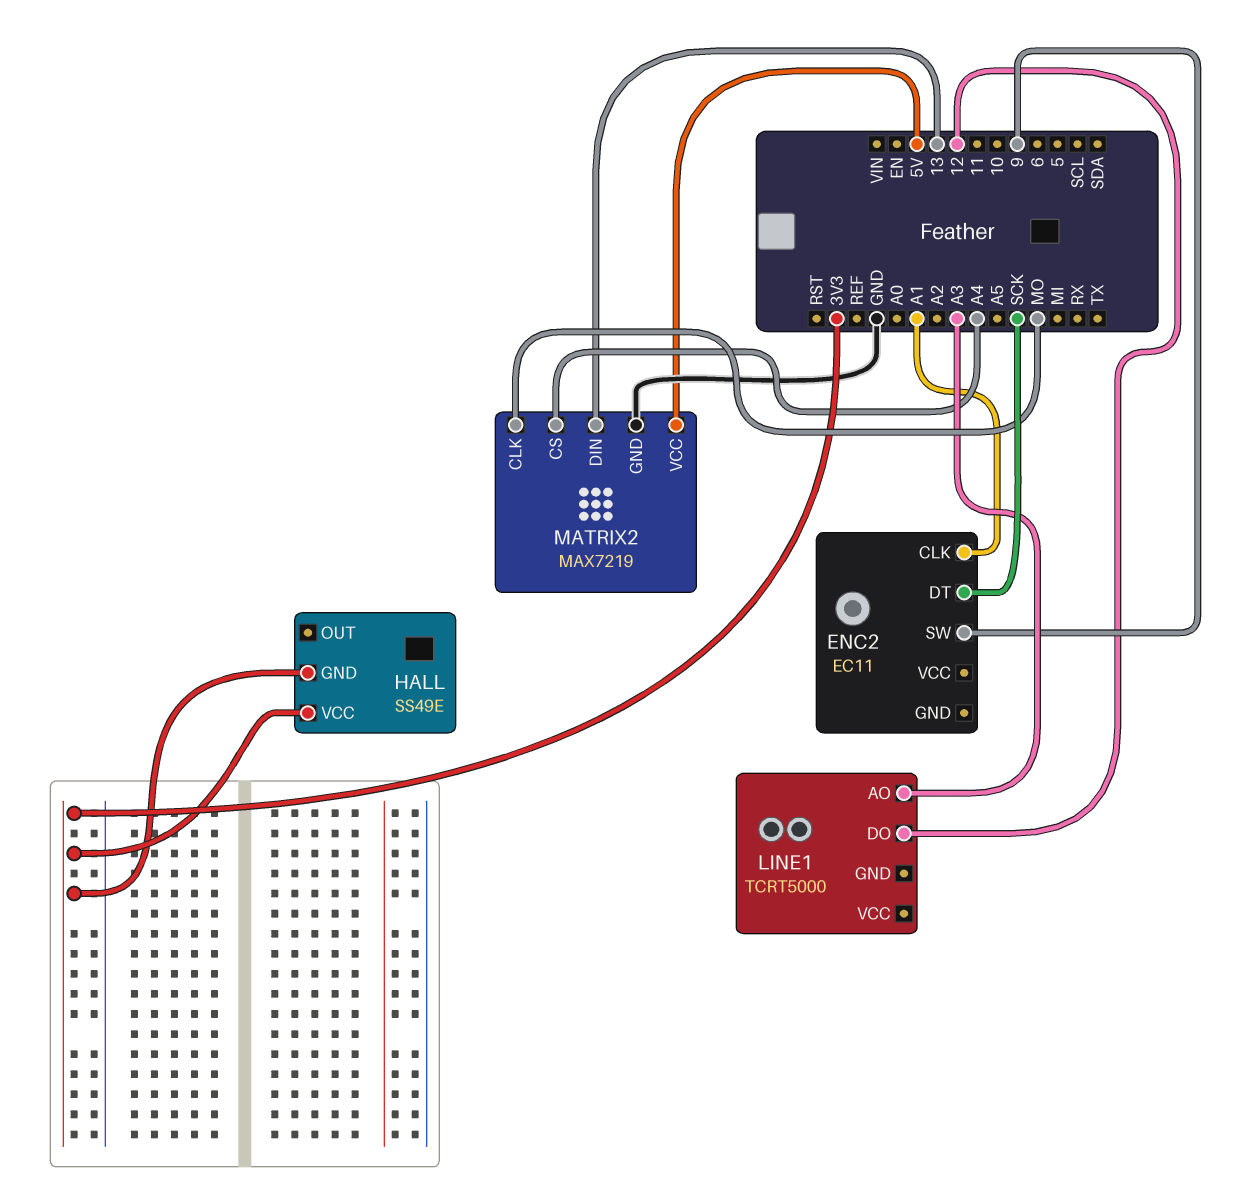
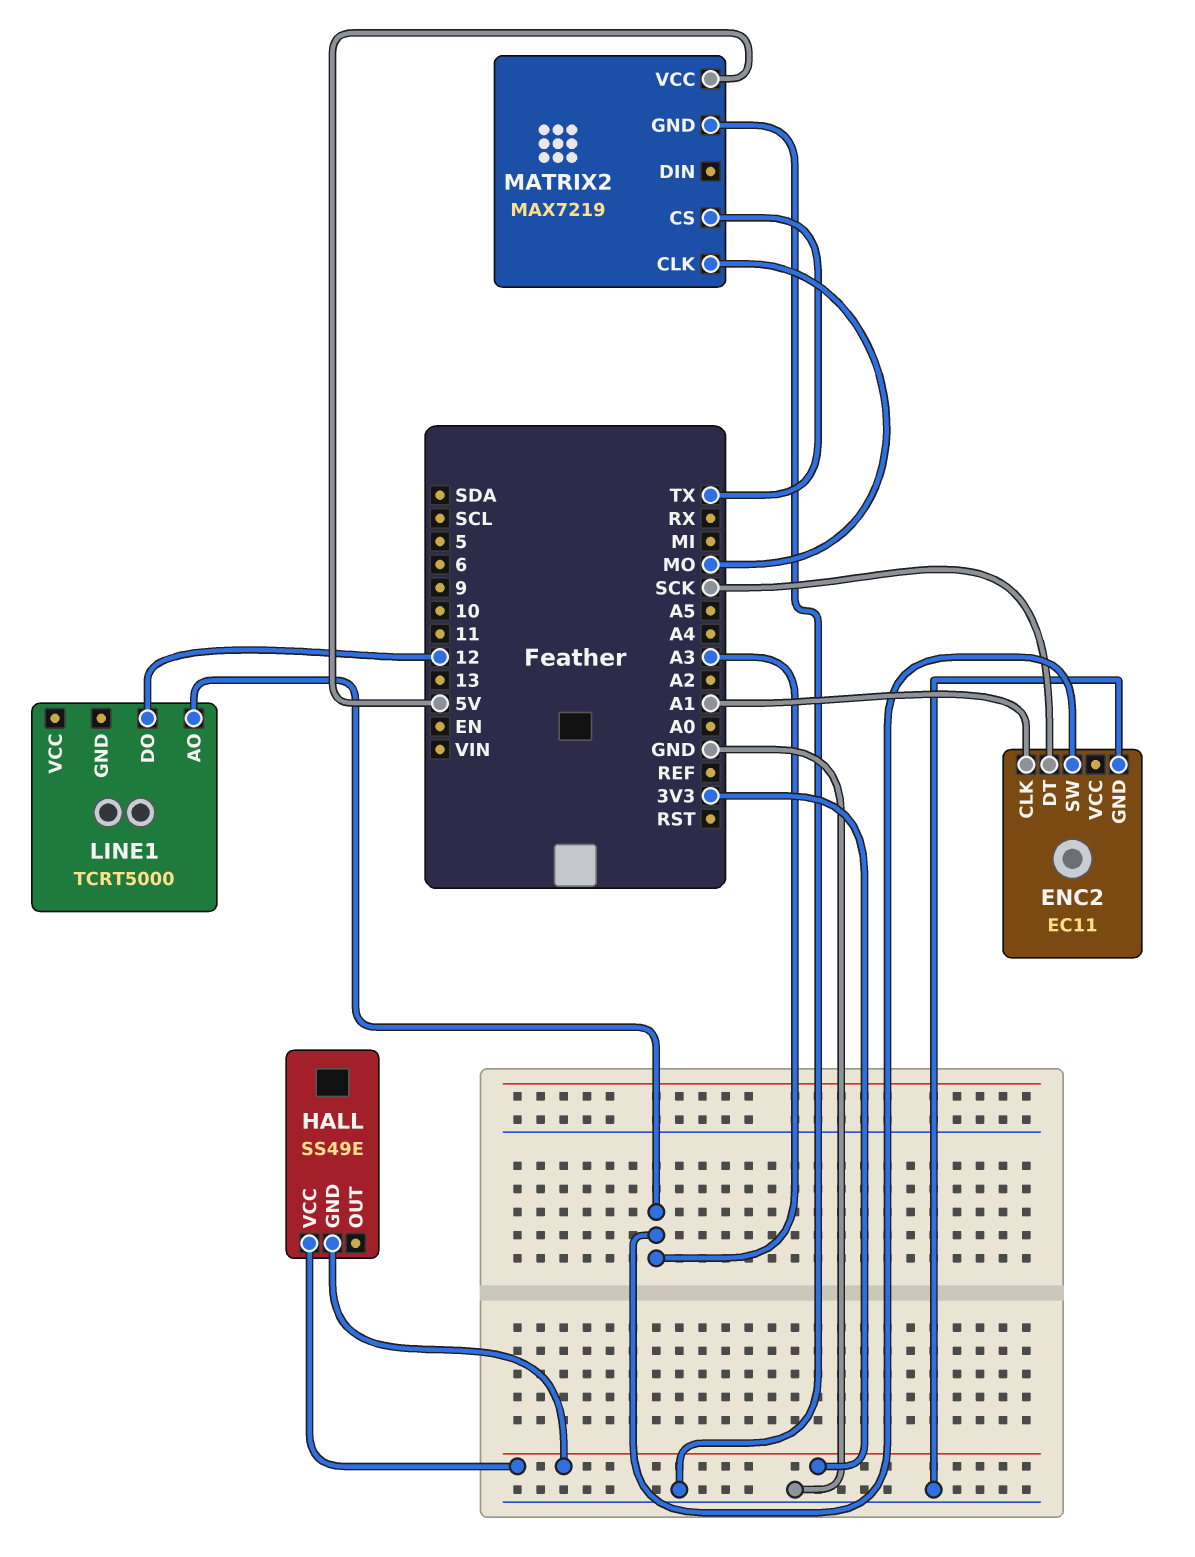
ENC2 pin GND: none -> GND
ENC2 pin SW: 9 -> A3
MATRIX2 pin CS: A4 -> TX
MATRIX2 pin DIN: 13 -> none

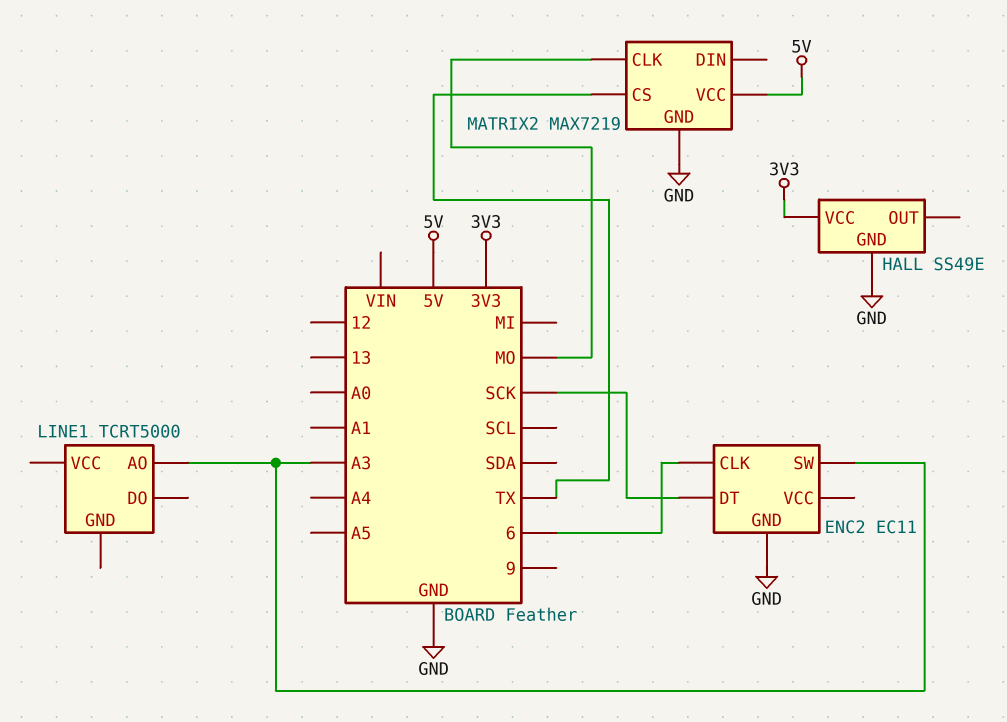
ENC2 pin CLK: A1 -> 6
HALL pin GND: 3V3 -> GND
LINE1 pin DO: 12 -> none

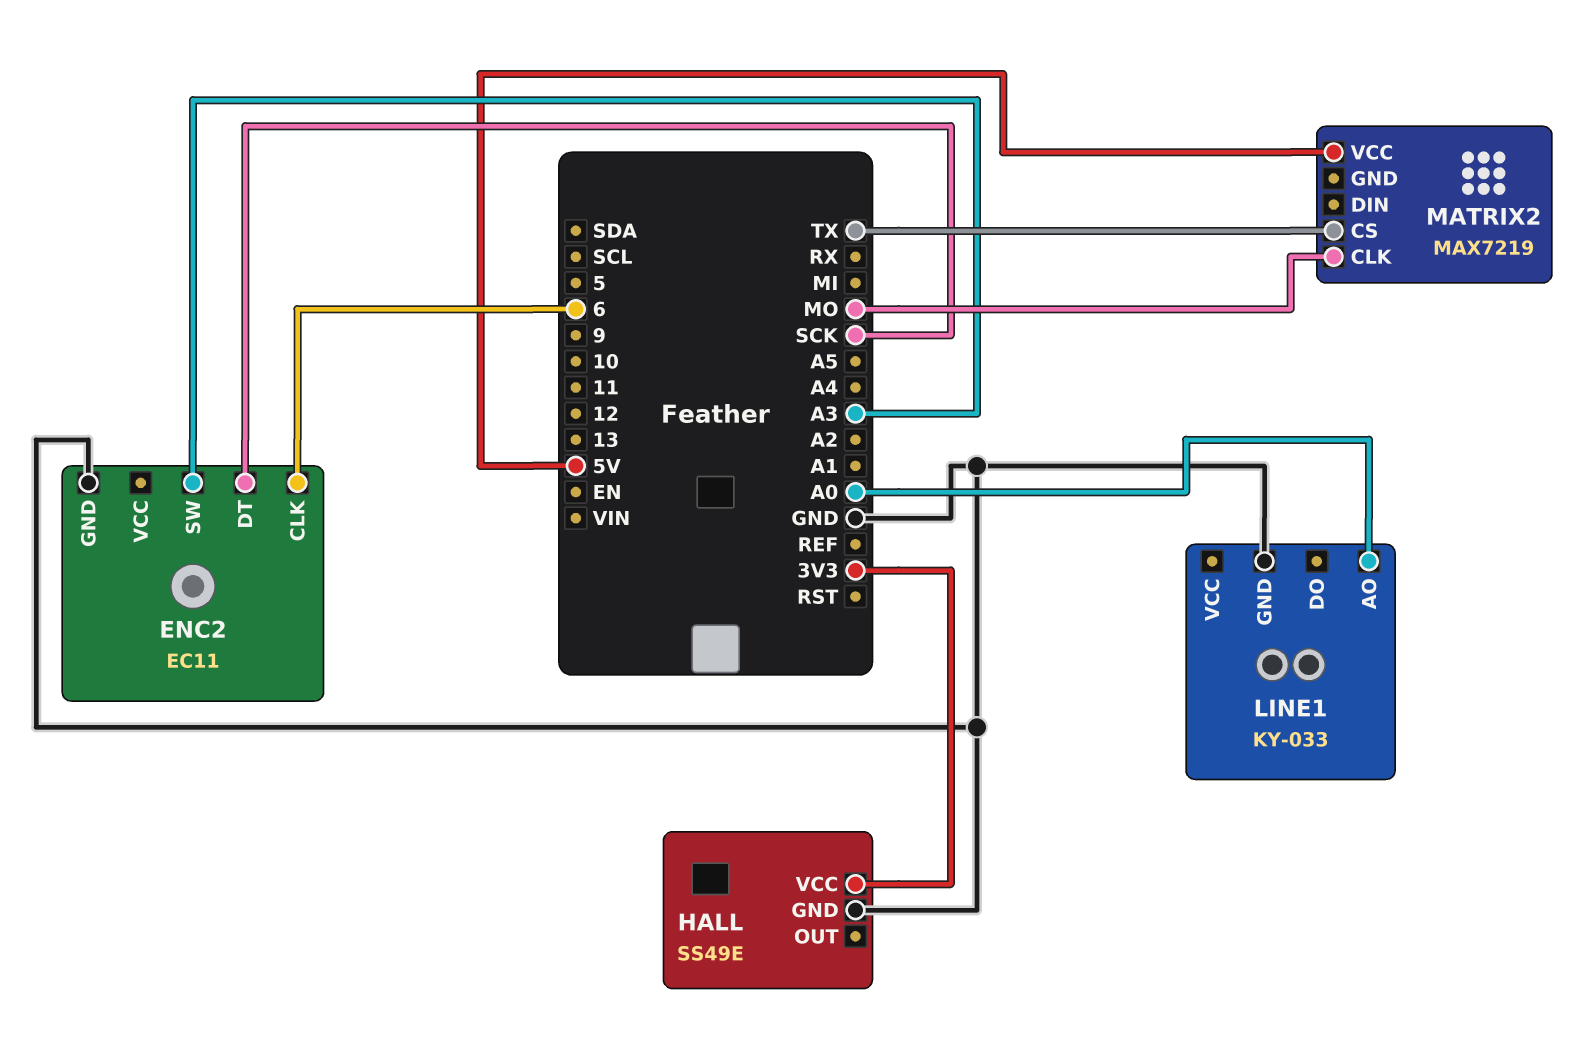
LINE1: TCRT5000 -> KY-033
LINE1 pin AO: A3 -> A0
LINE1 pin GND: none -> GND
MATRIX2 pin GND: GND -> none

